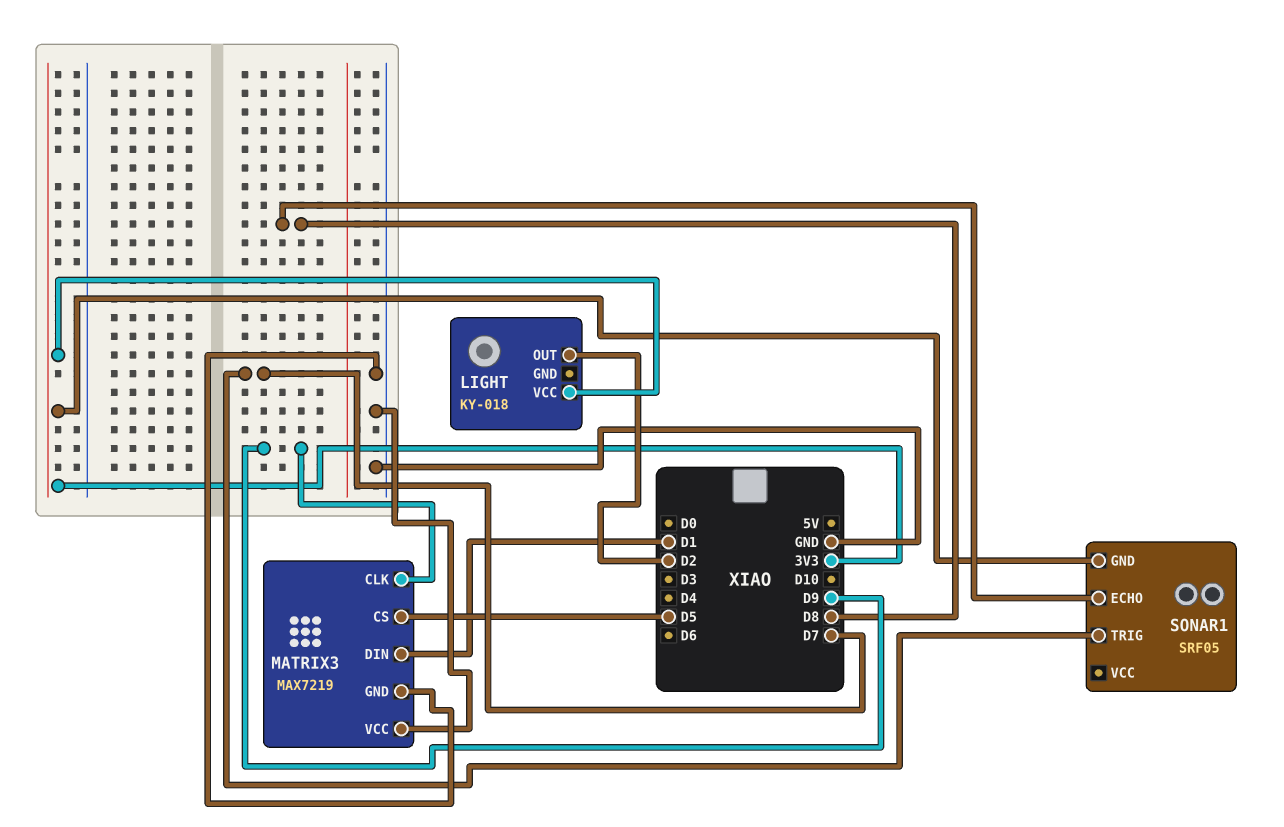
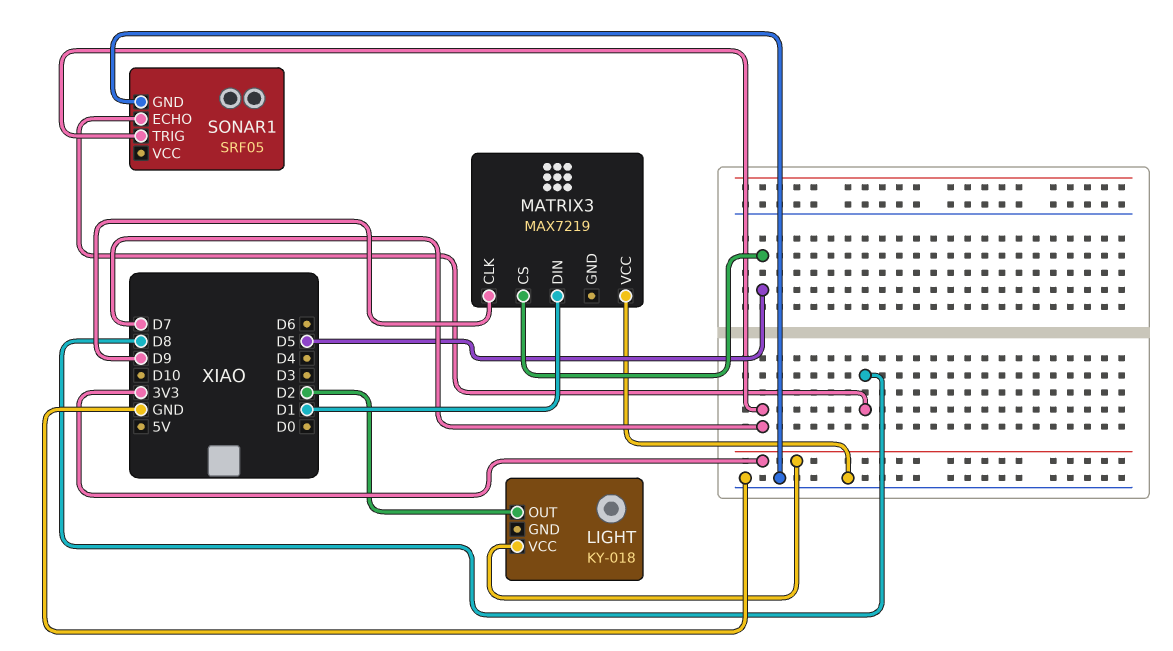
MATRIX3 pin GND: GND -> none
SONAR1 pin GND: 3V3 -> GND

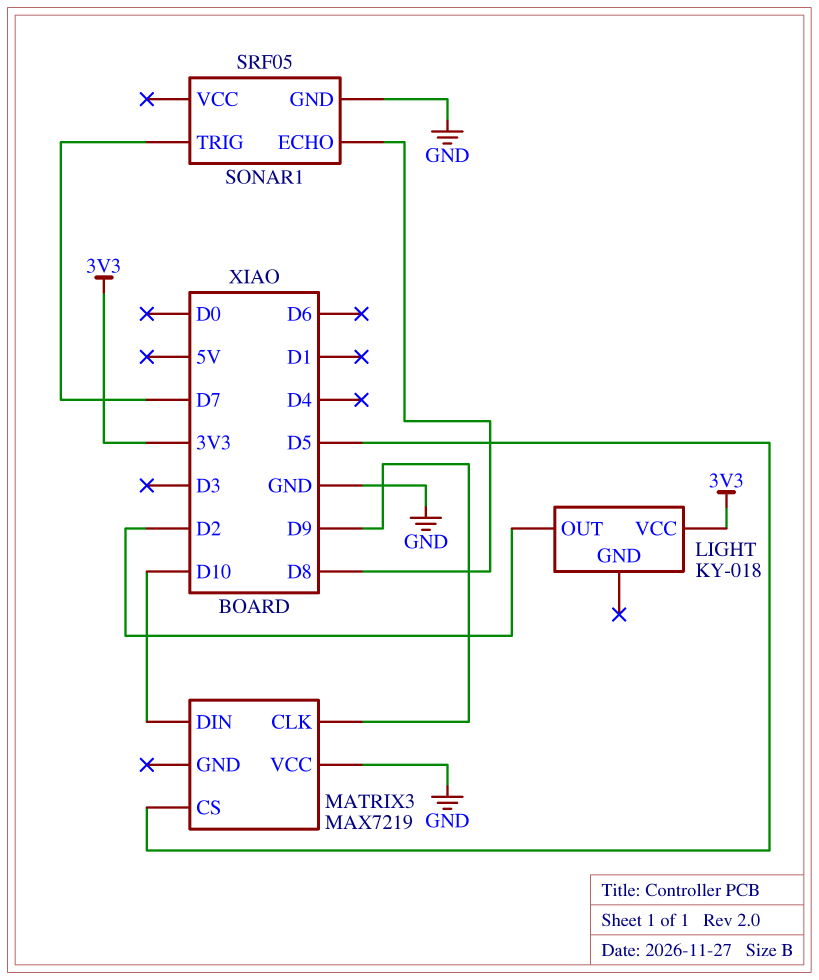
MATRIX3 pin DIN: D1 -> D10

